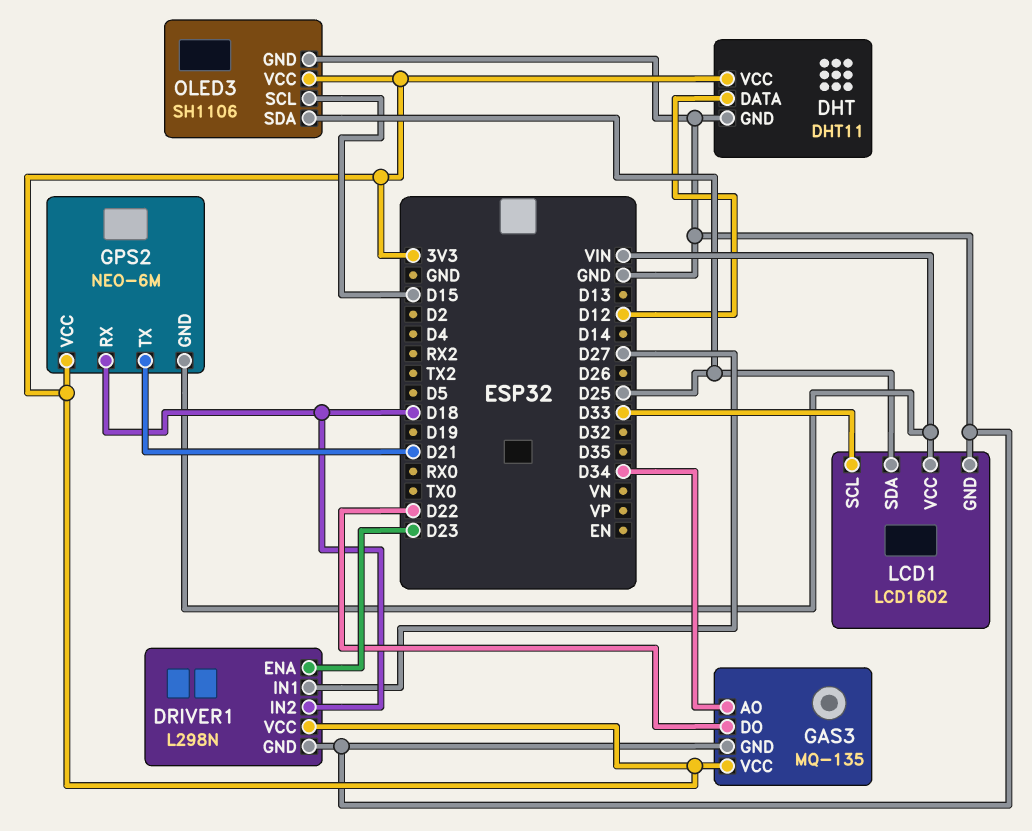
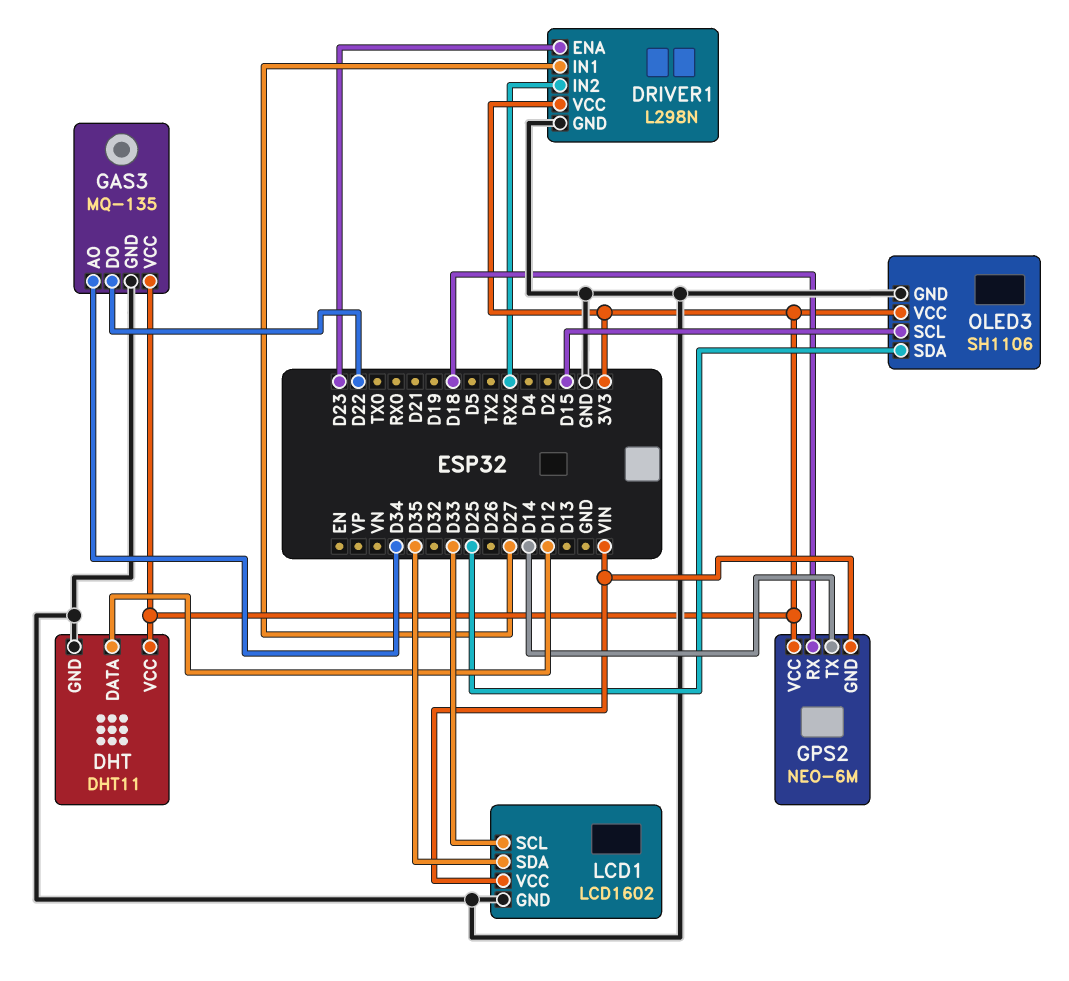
DRIVER1 pin IN2: D18 -> RX2
GPS2 pin TX: D21 -> D14
LCD1 pin SDA: D25 -> D35

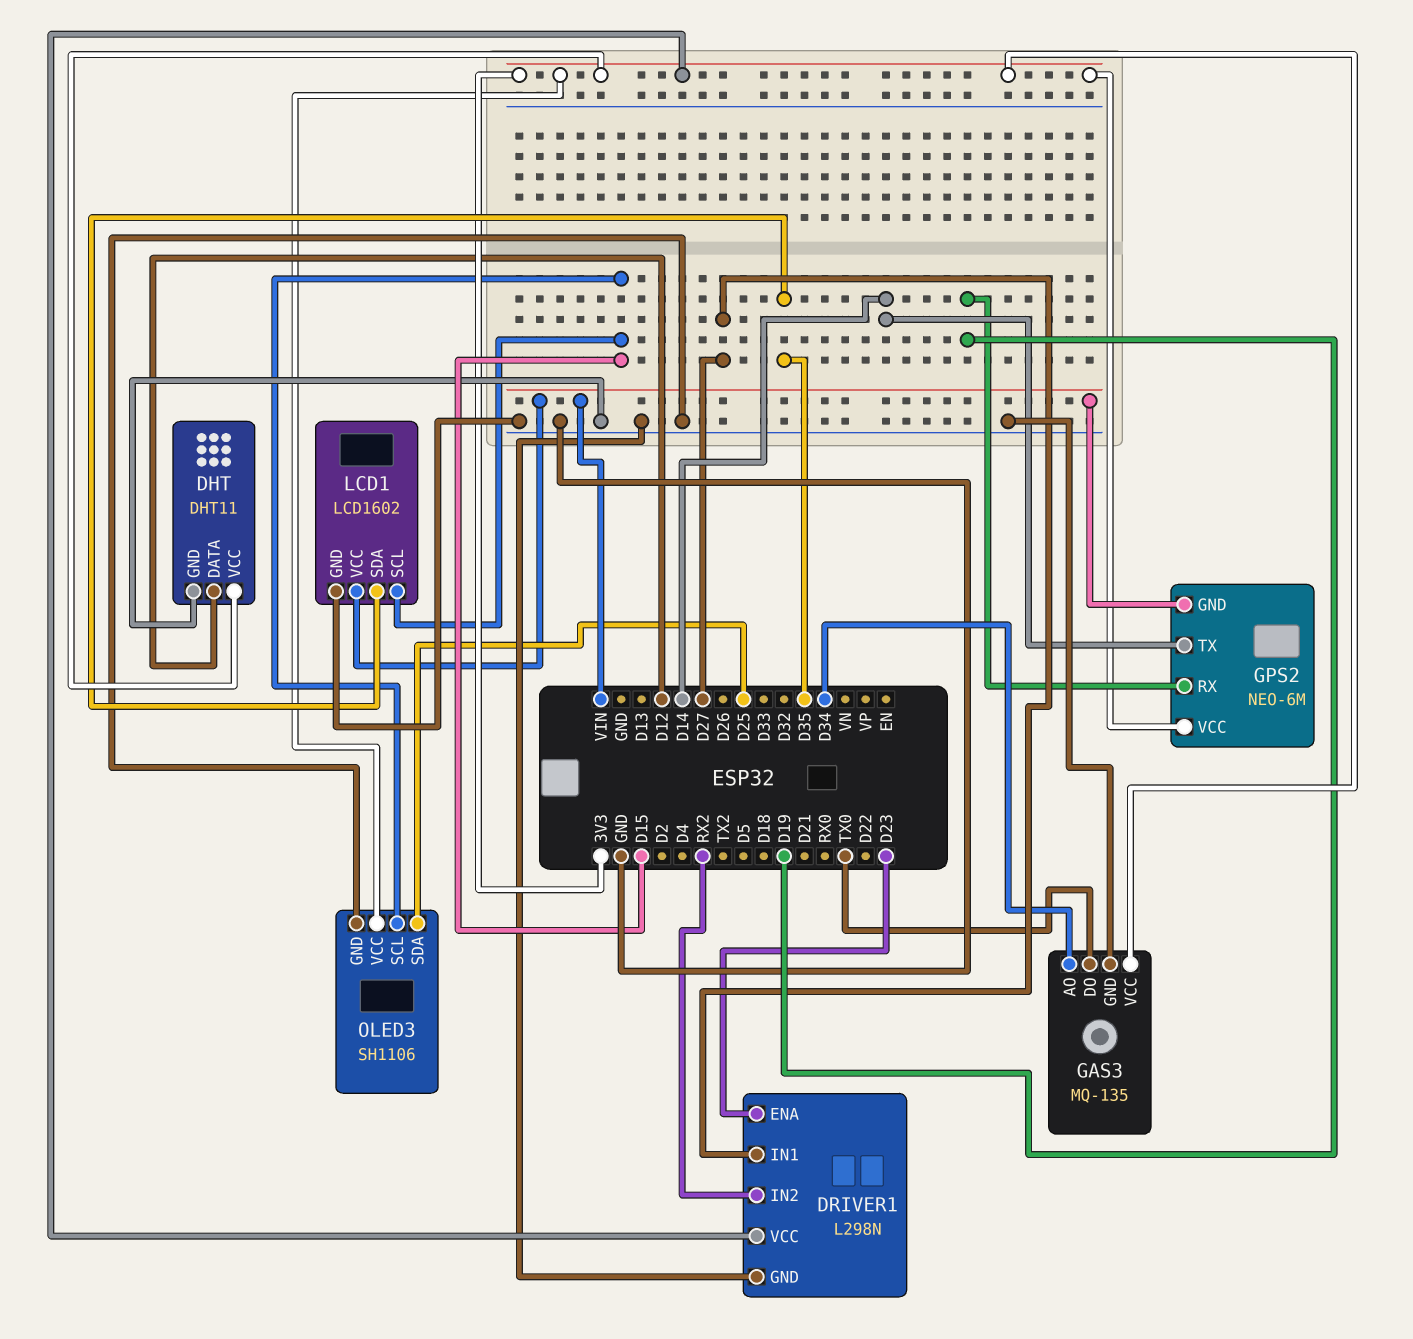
GAS3 pin DO: D22 -> TX0
GPS2 pin RX: D18 -> D19
LCD1 pin SCL: D33 -> D15

